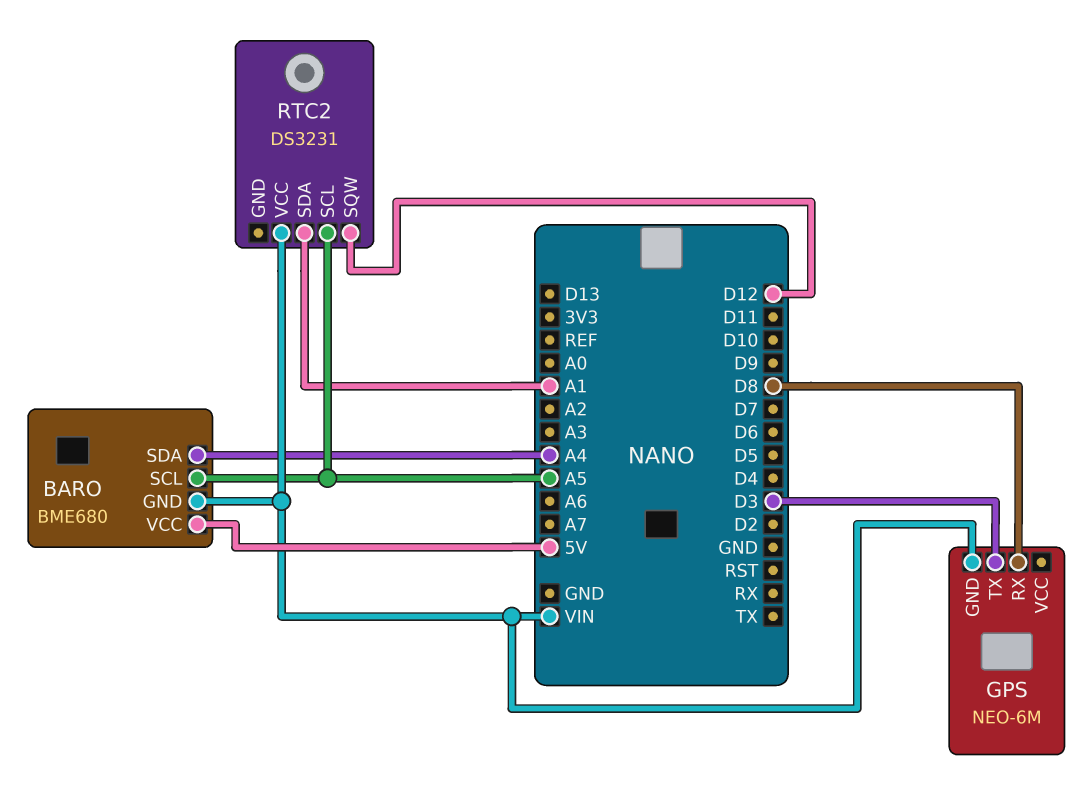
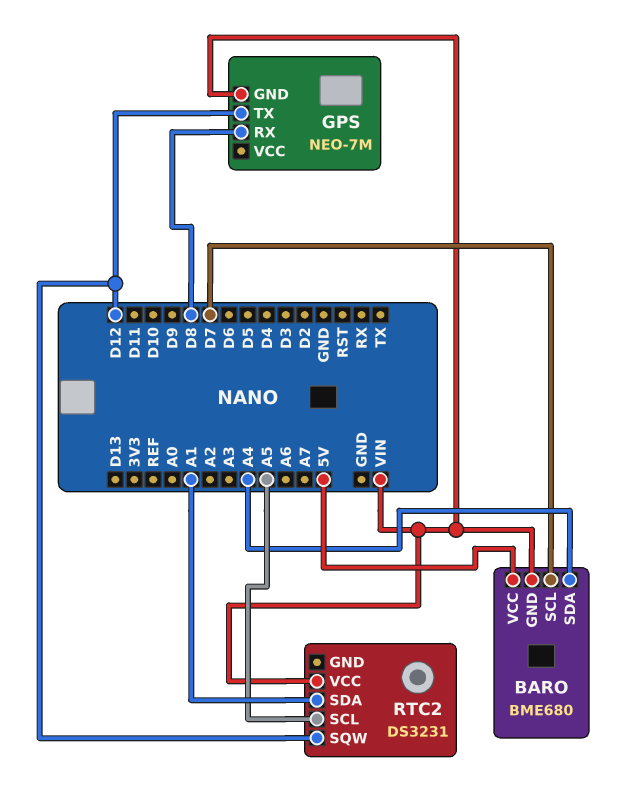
BARO pin SCL: A5 -> D7
GPS: NEO-6M -> NEO-7M
GPS pin TX: D3 -> D12

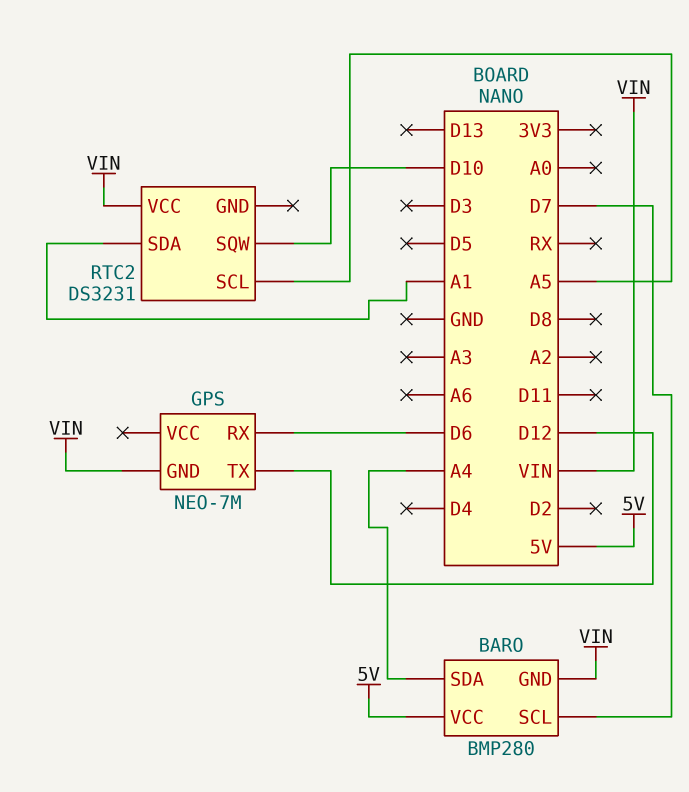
BARO: BME680 -> BMP280
GPS pin RX: D8 -> D6
RTC2 pin SQW: D12 -> D10

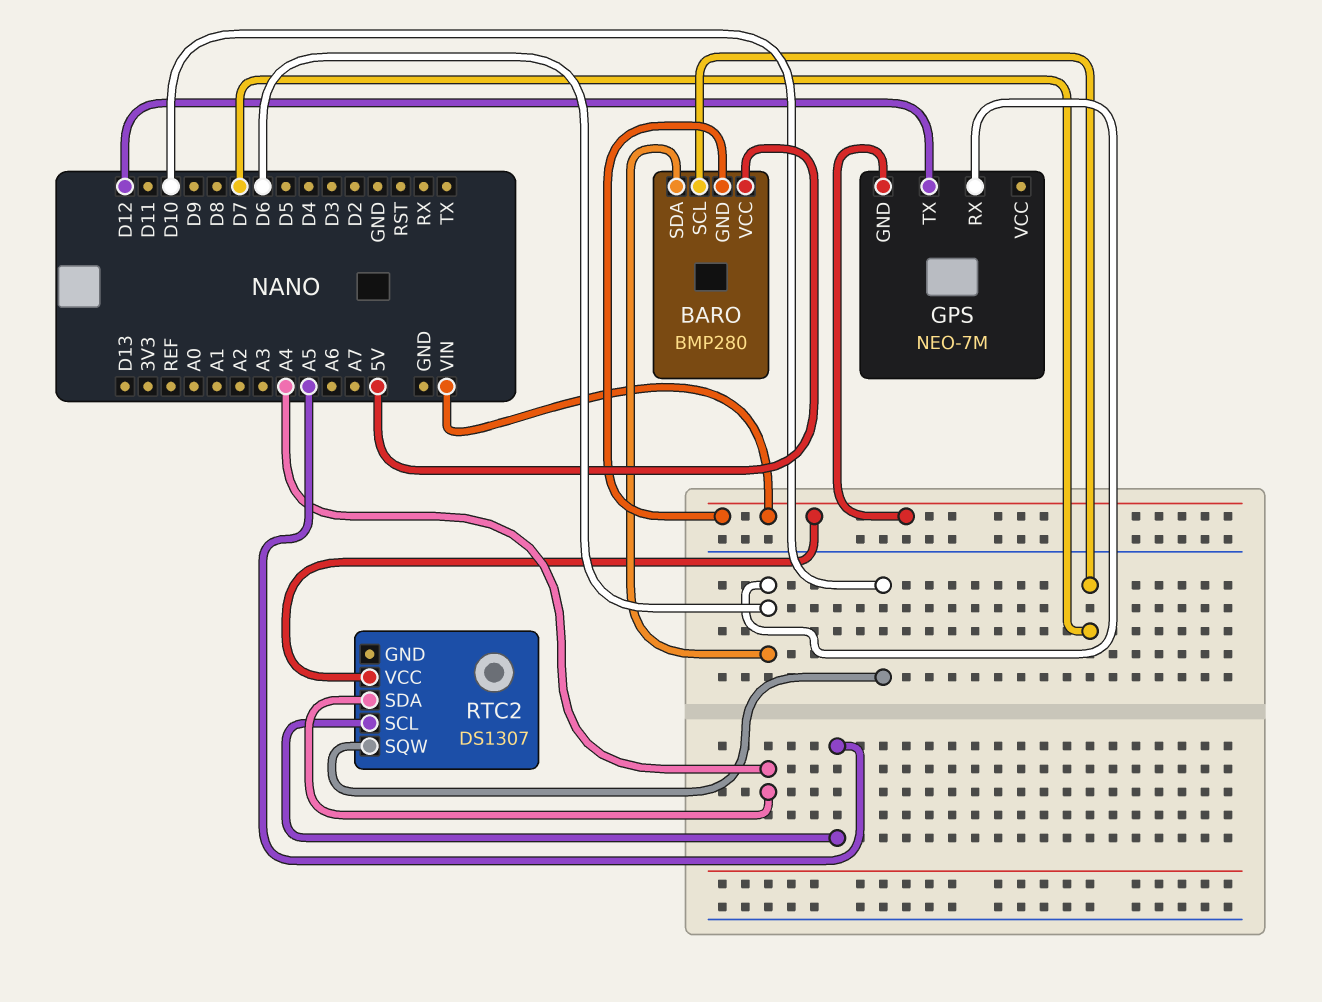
BARO pin SDA: A4 -> D6
RTC2: DS3231 -> DS1307
RTC2 pin SDA: A1 -> A4

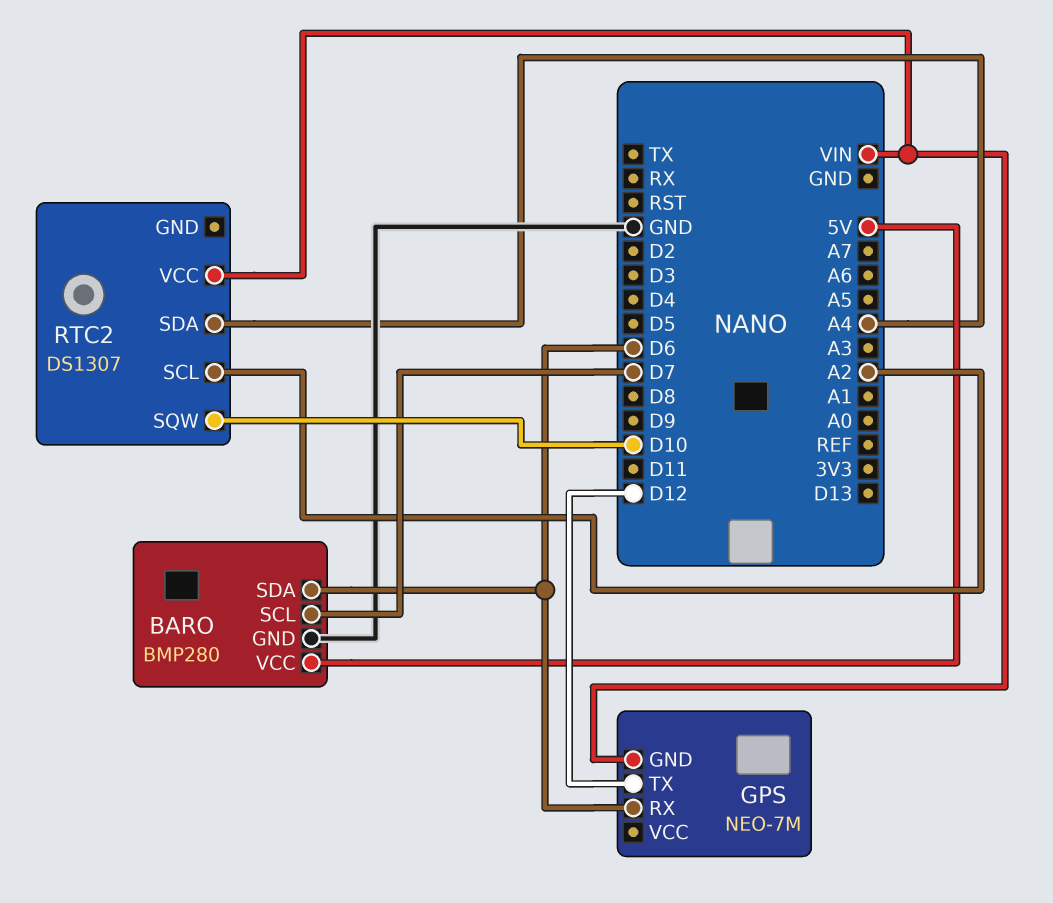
BARO pin GND: VIN -> GND
RTC2 pin SCL: A5 -> A2

